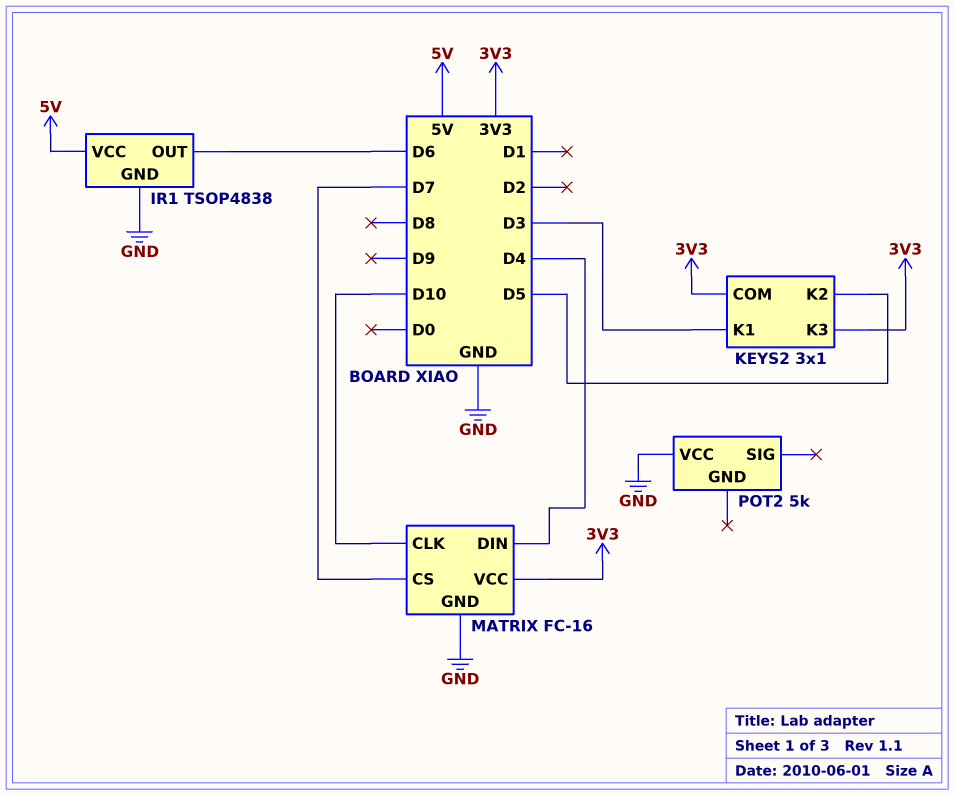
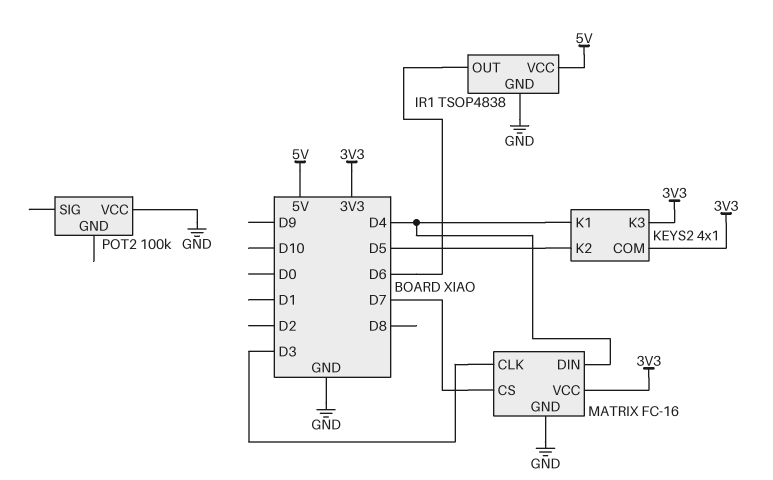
KEYS2: 3x1 -> 4x1
KEYS2 pin K1: D3 -> D4
MATRIX pin CLK: D10 -> D3
POT2: 5k -> 100k

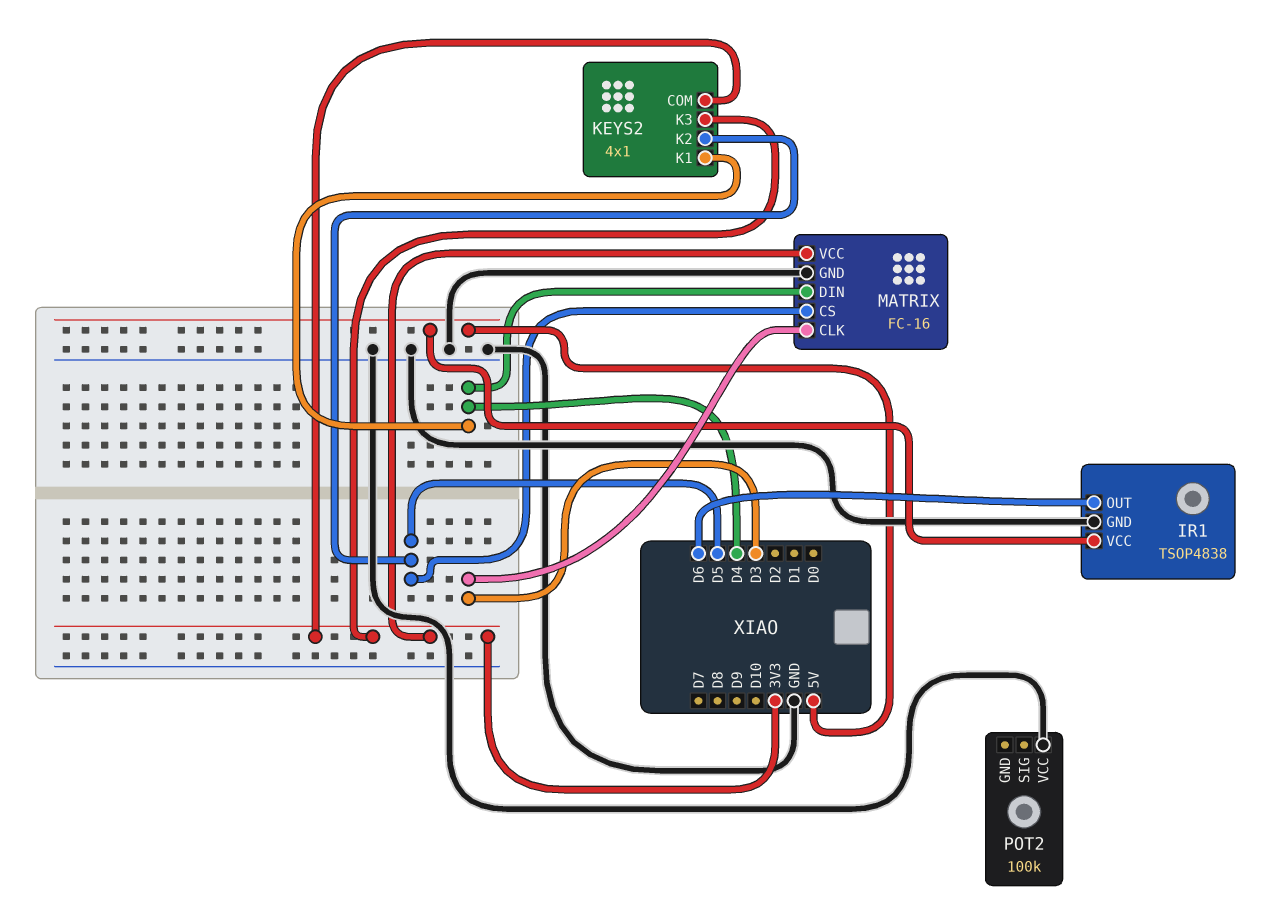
MATRIX pin CS: D7 -> D5

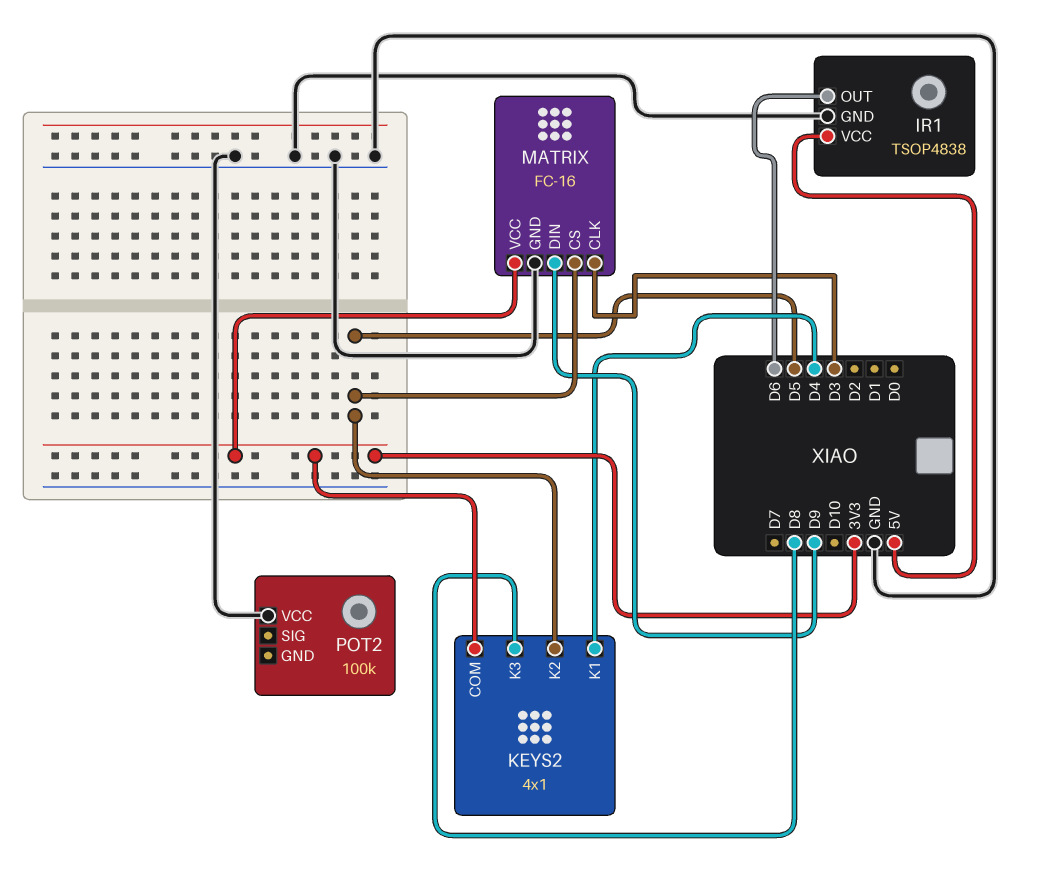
KEYS2 pin K3: 3V3 -> D8
MATRIX pin DIN: D4 -> D9

